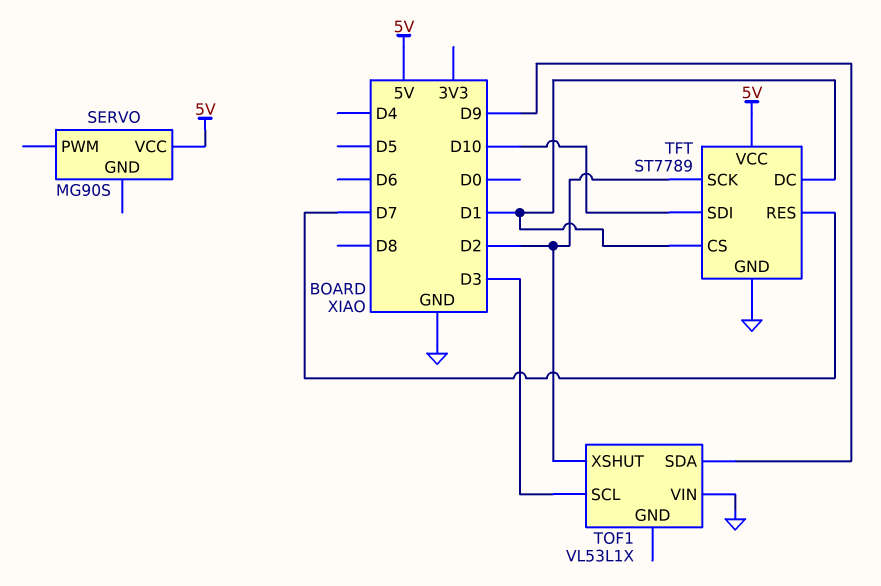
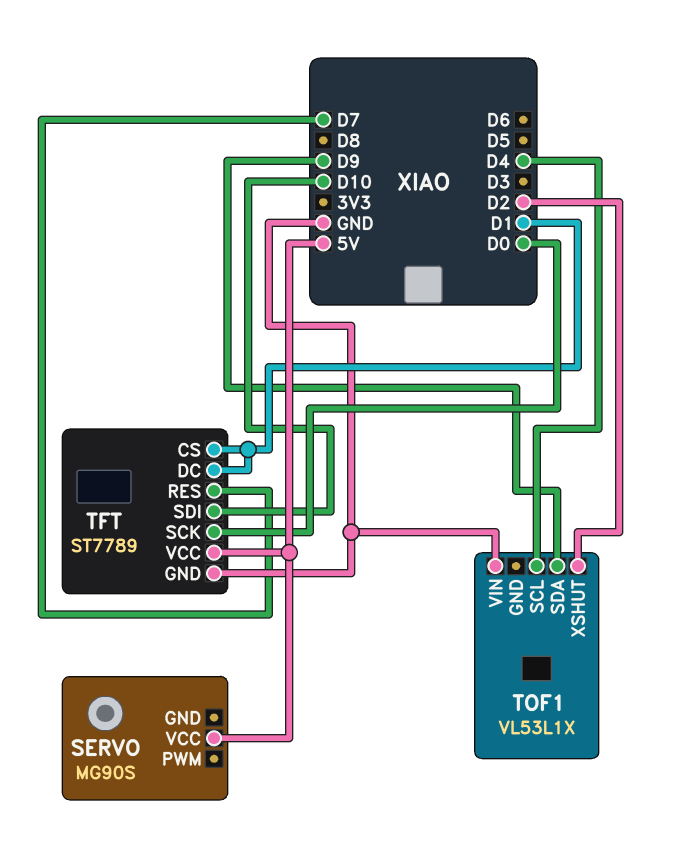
TFT pin SCK: D2 -> D0
TOF1 pin SCL: D3 -> D4

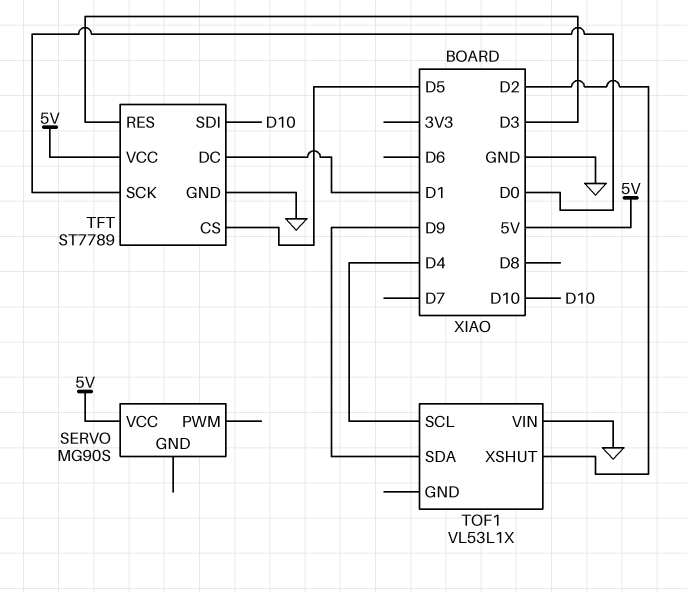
TFT pin CS: D1 -> D5
TFT pin RES: D7 -> D3

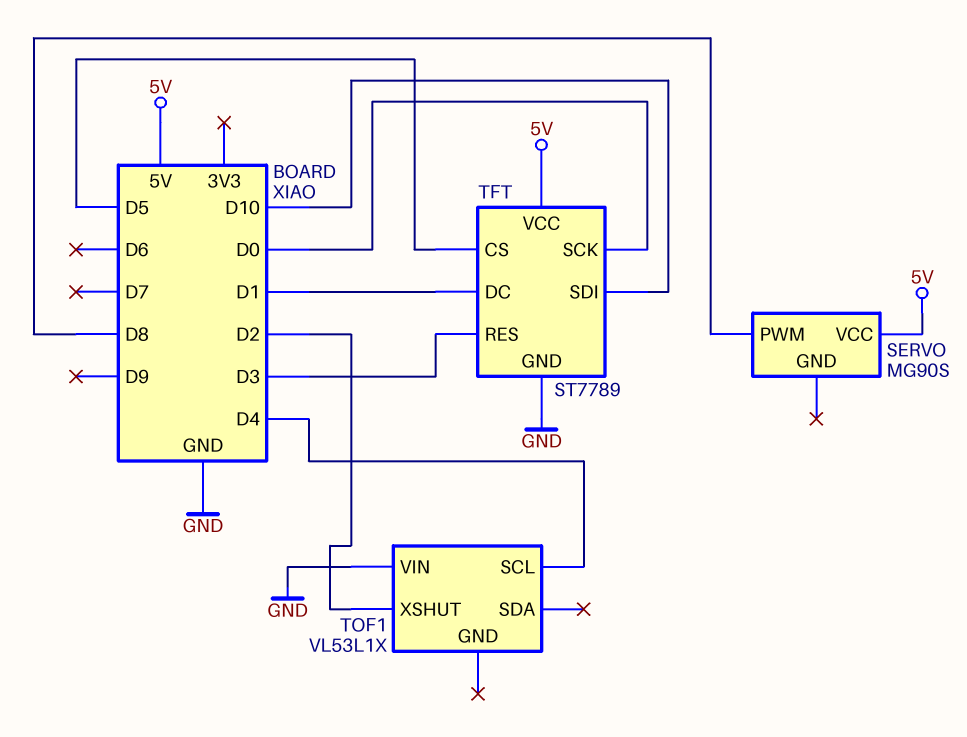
SERVO pin PWM: none -> D8
TOF1 pin SDA: D9 -> none

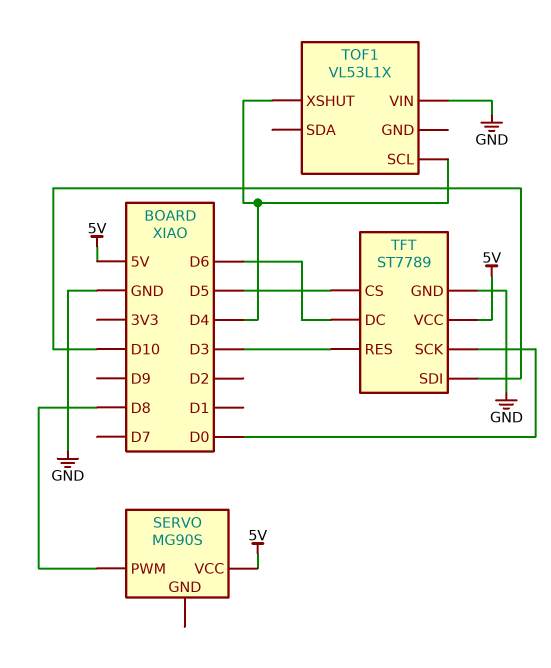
TFT pin DC: D1 -> D6
TOF1 pin XSHUT: D2 -> D4

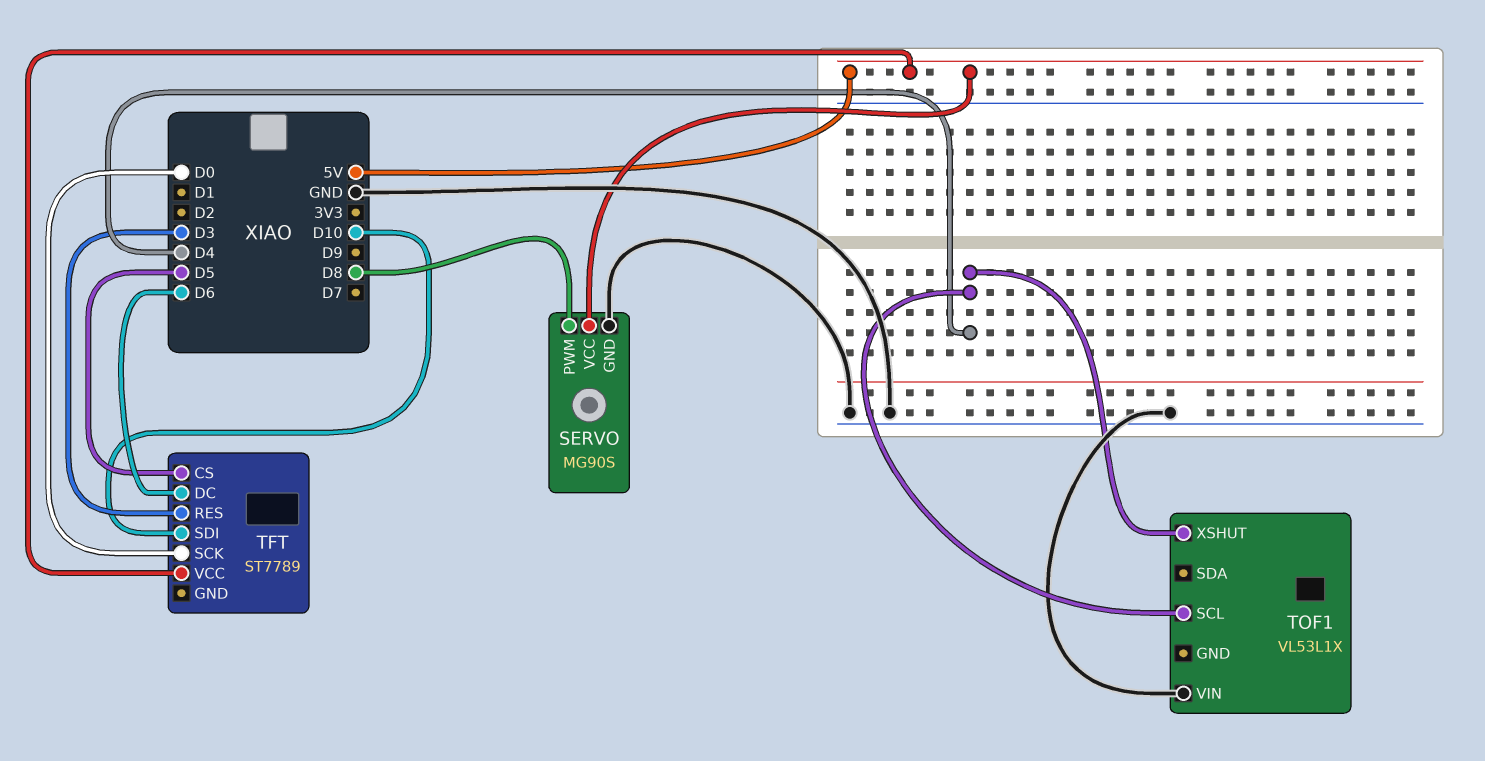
SERVO pin GND: none -> GND
TFT pin GND: GND -> none

